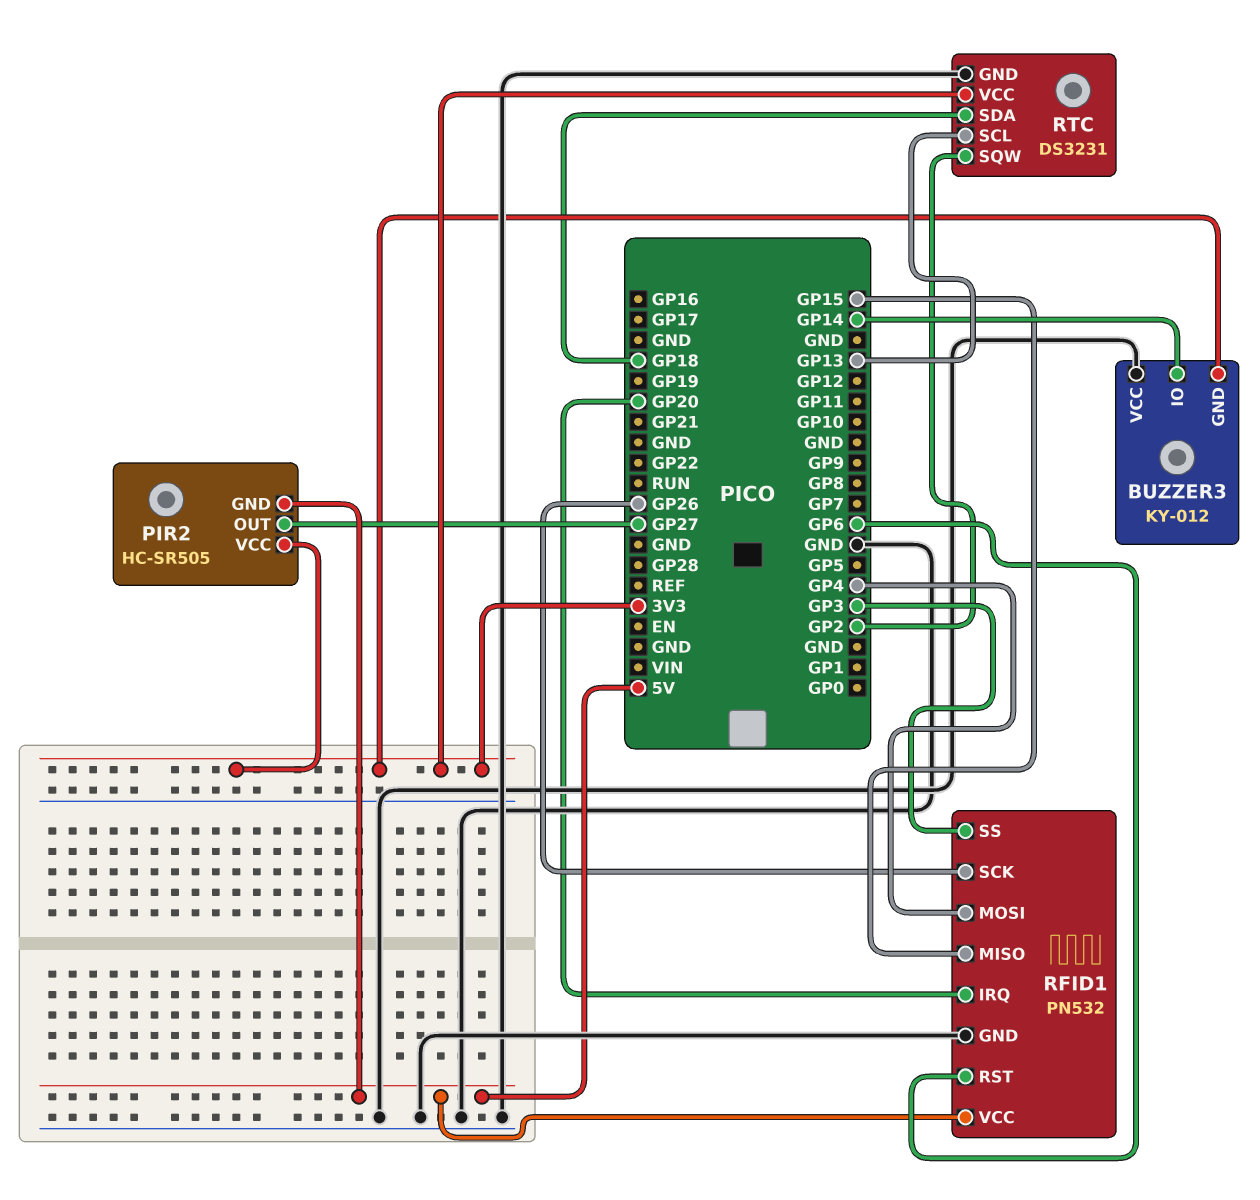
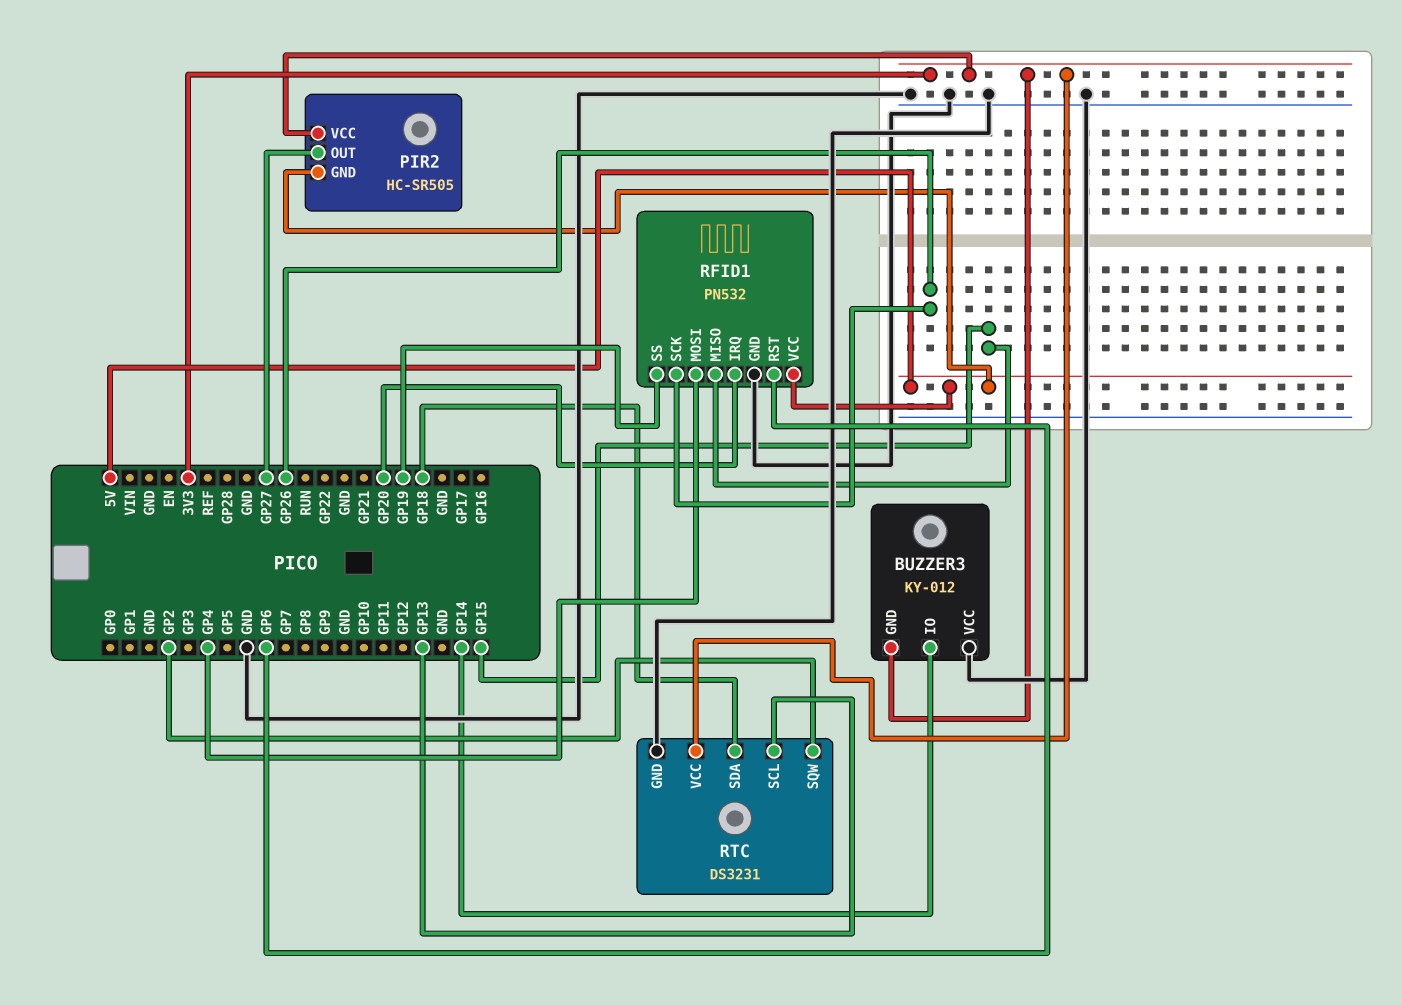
RFID1 pin SS: GP3 -> GP19

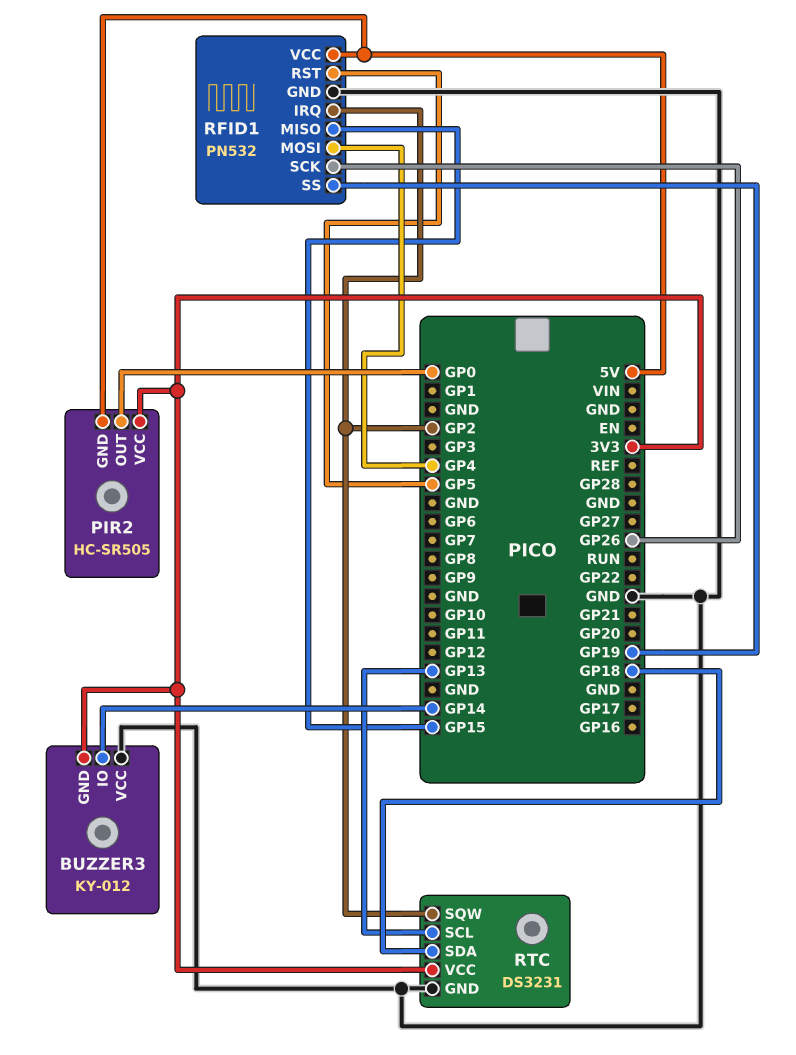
PIR2 pin OUT: GP27 -> GP0
RFID1 pin IRQ: GP20 -> GP2
RFID1 pin RST: GP6 -> GP5

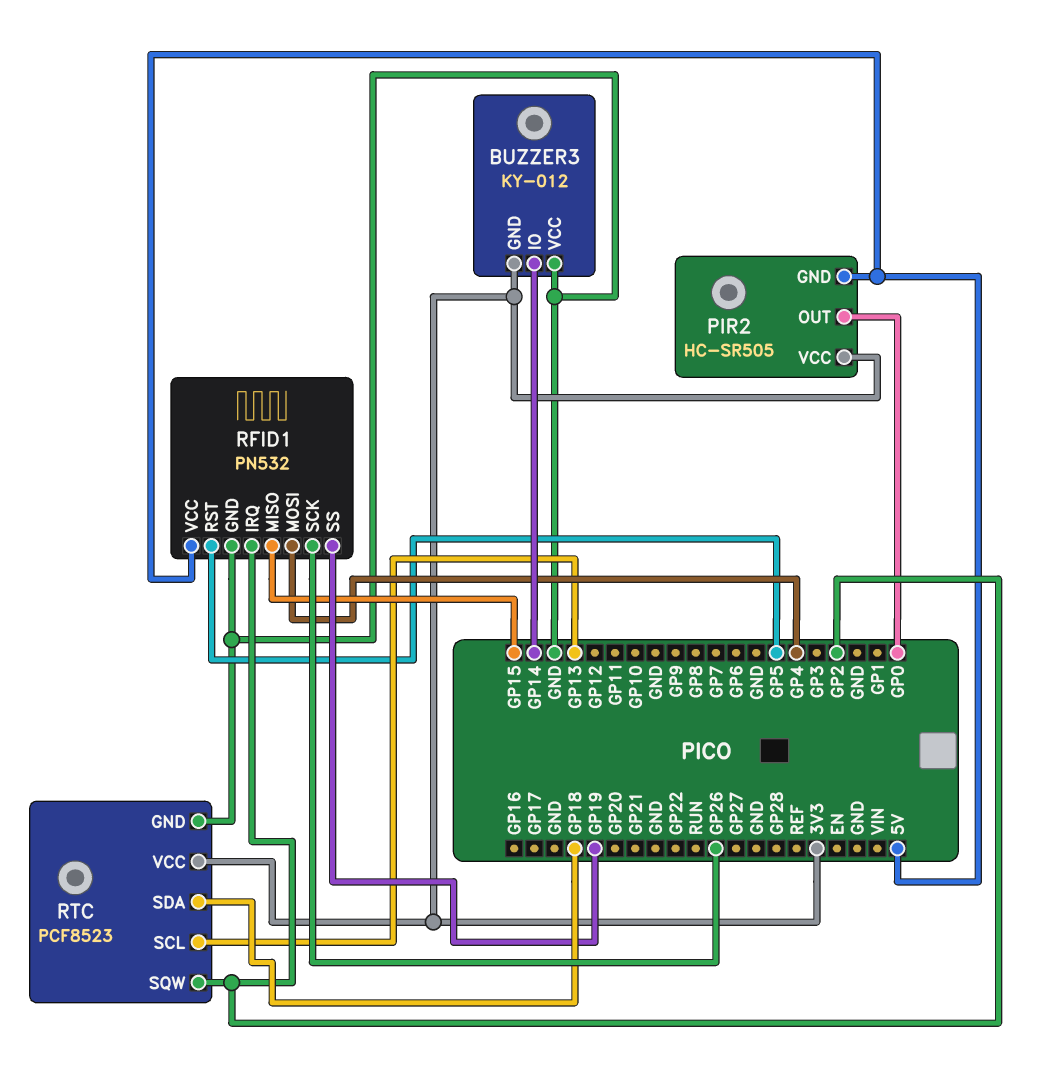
RTC: DS3231 -> PCF8523

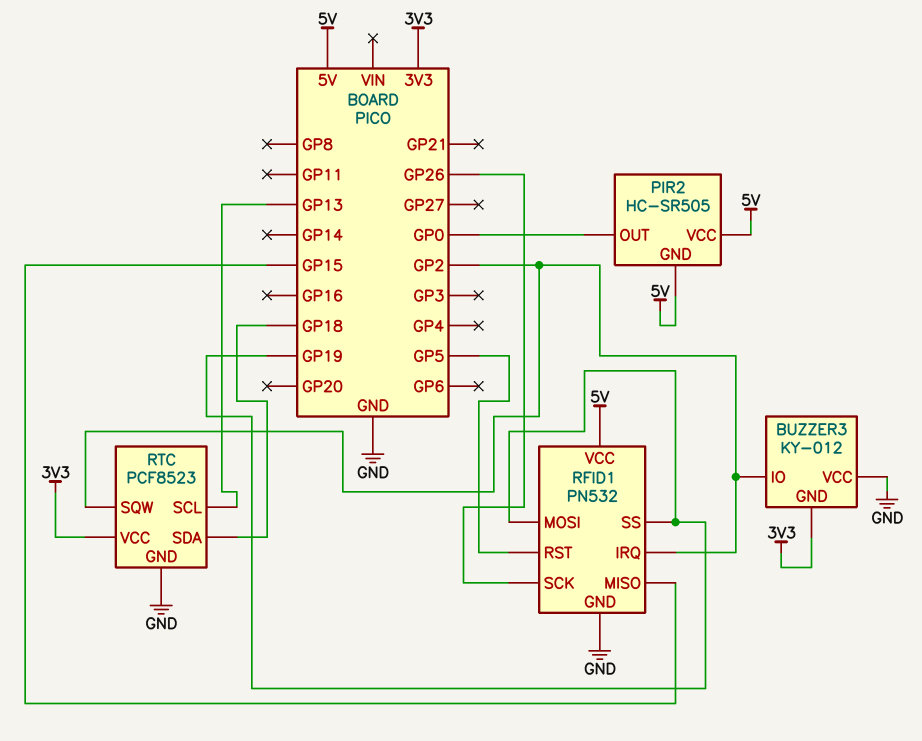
BUZZER3 pin IO: GP14 -> GP2
PIR2 pin VCC: 3V3 -> 5V
RFID1 pin MOSI: GP4 -> GP19

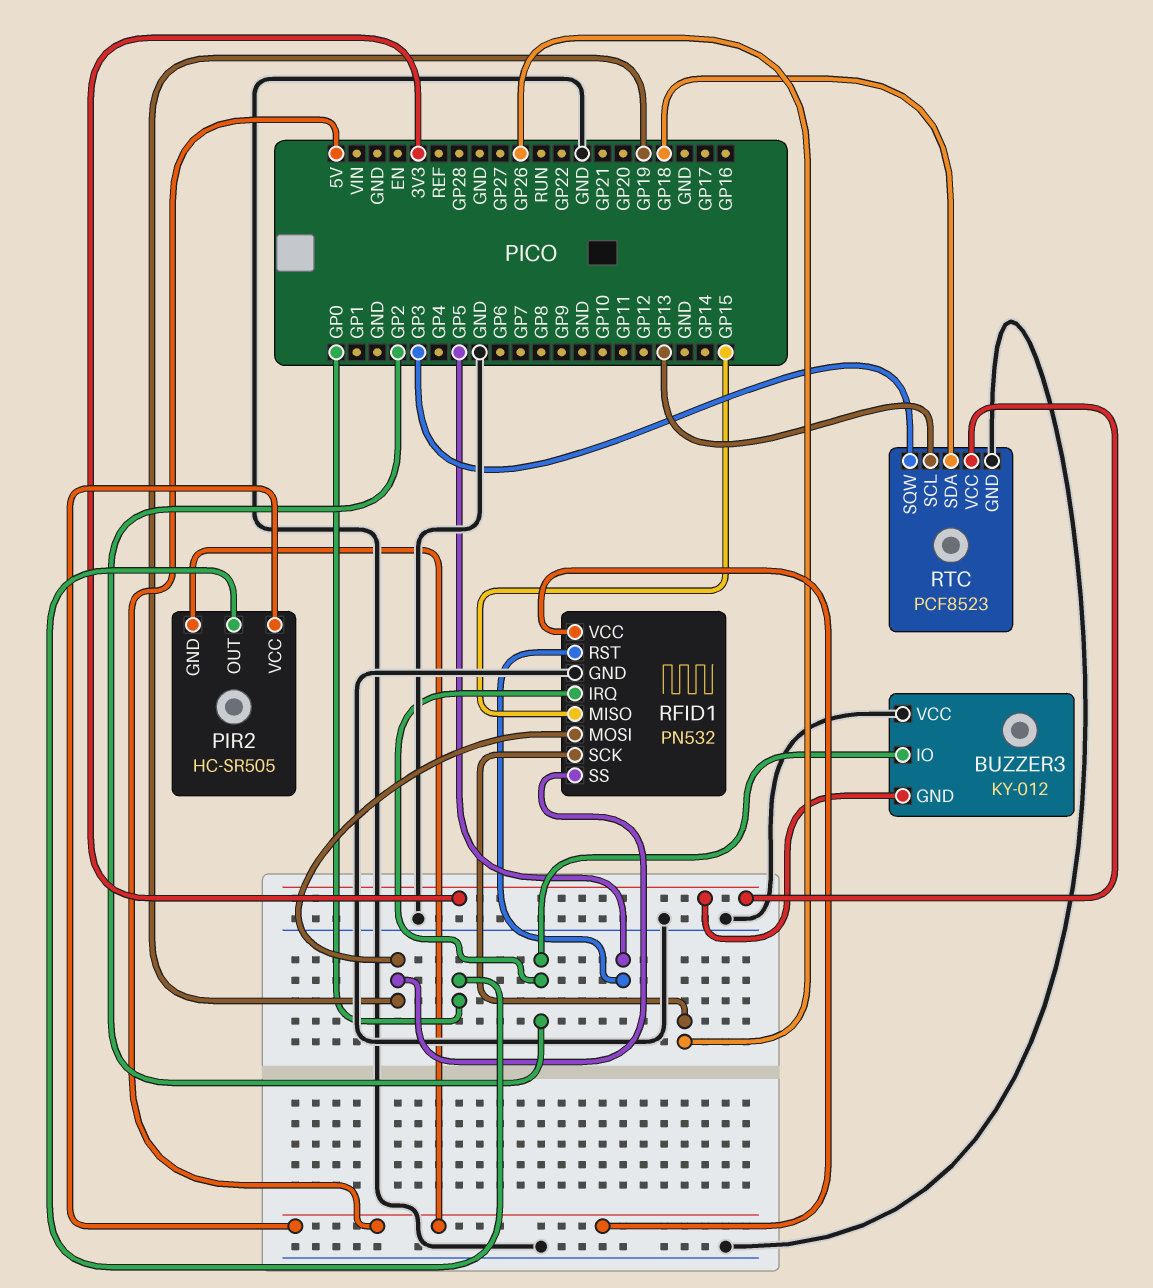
RTC pin SQW: GP2 -> GP3

